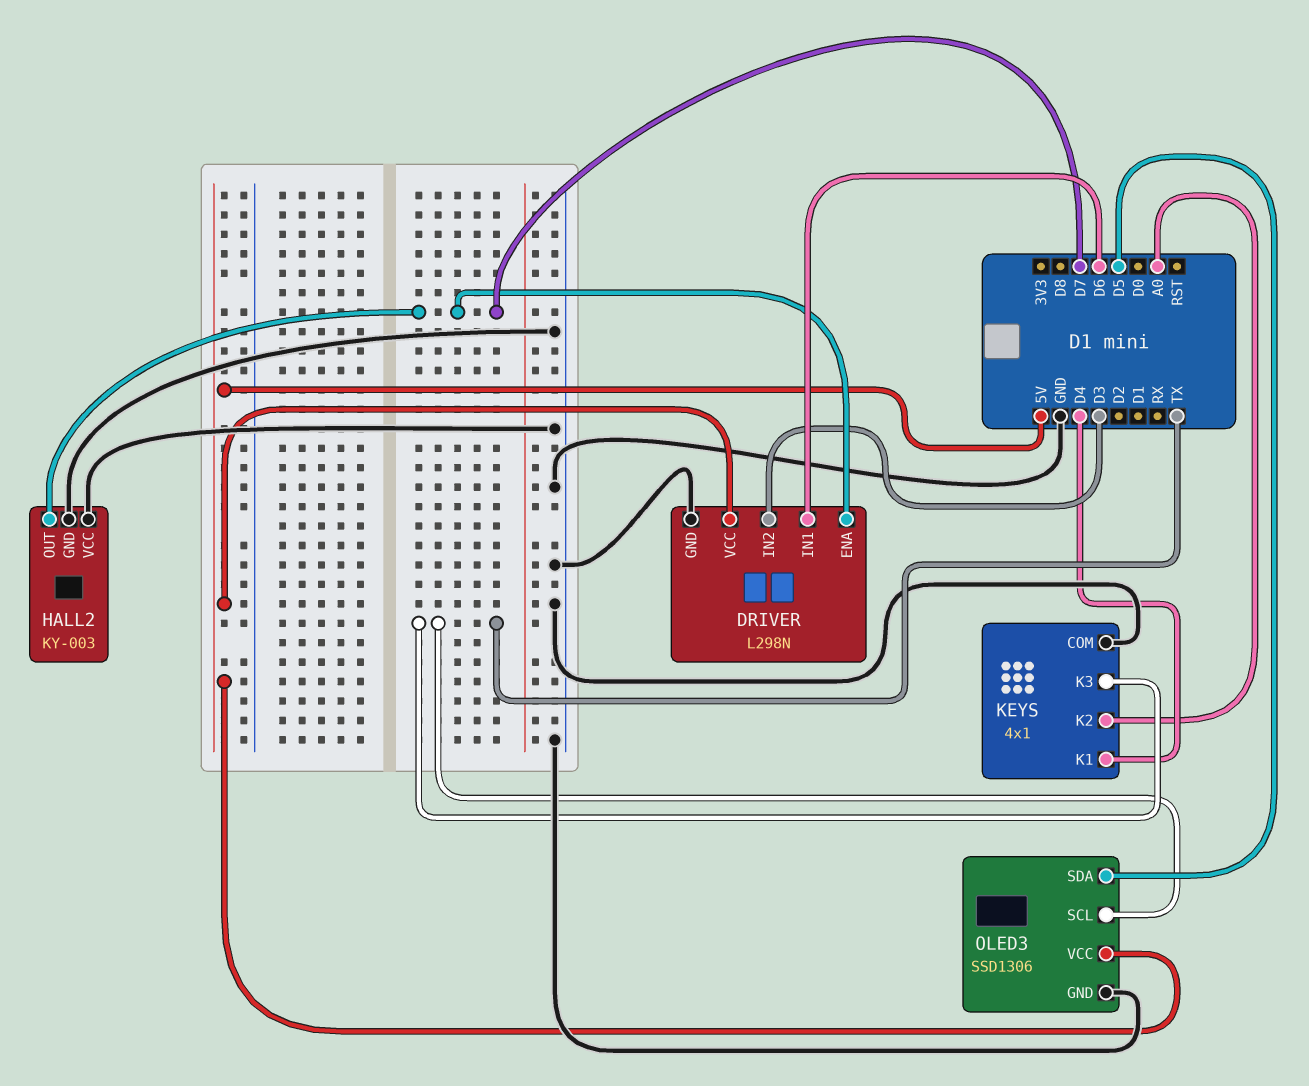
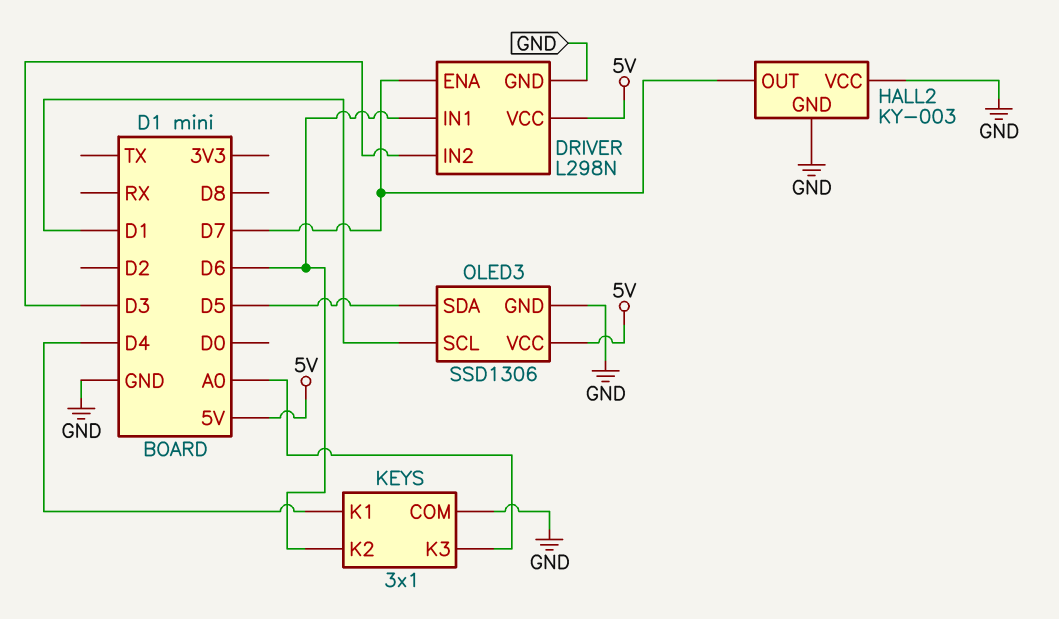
KEYS: 4x1 -> 3x1
KEYS pin K2: A0 -> D6
KEYS pin K3: TX -> A0
OLED3 pin SCL: TX -> D1

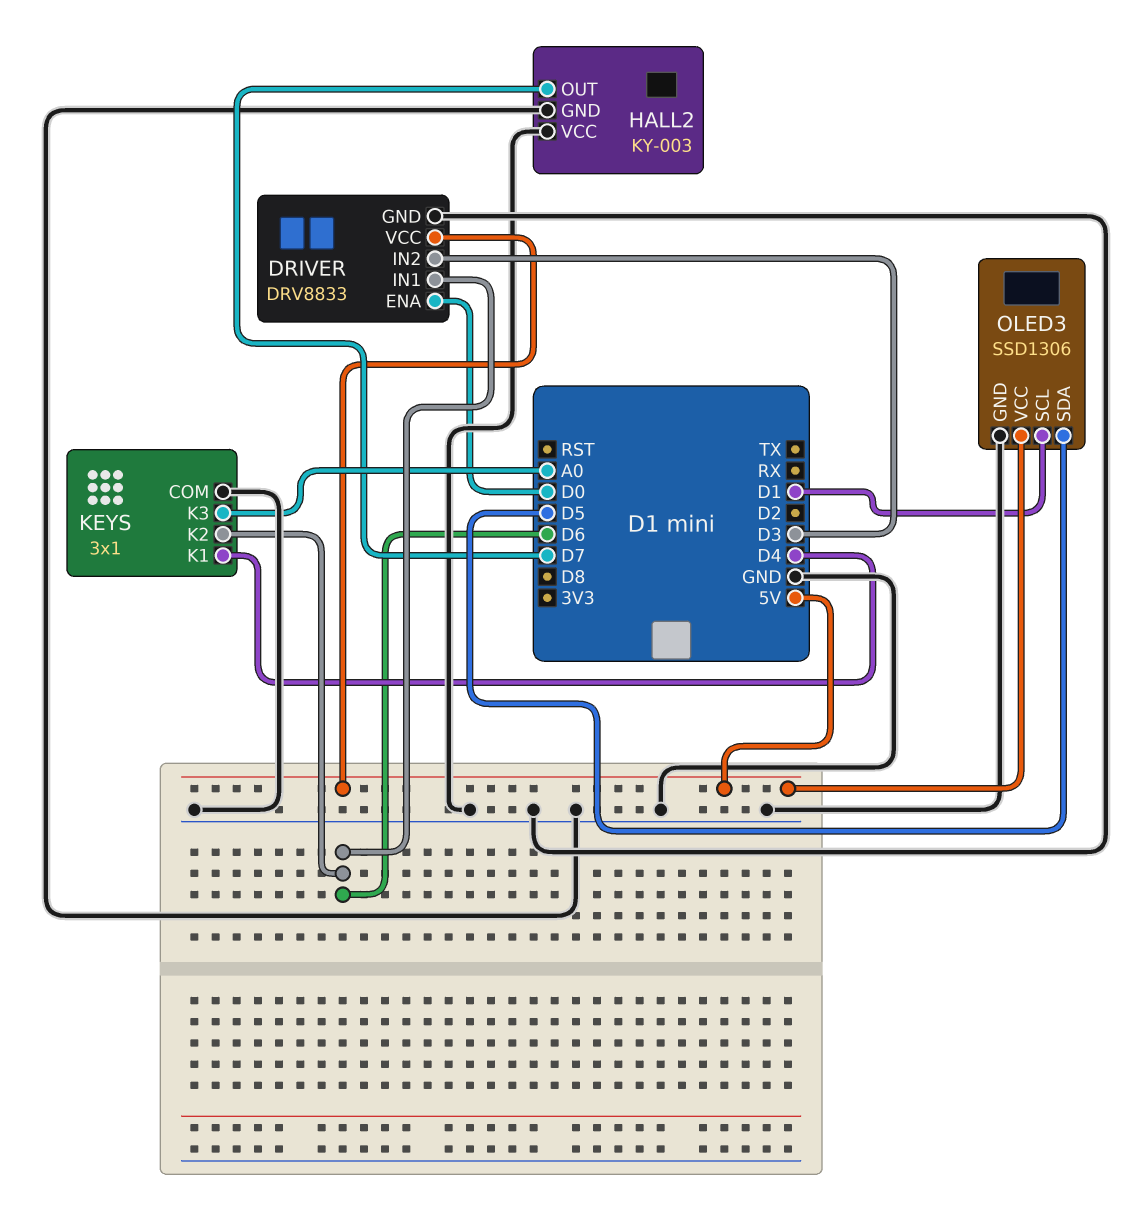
DRIVER: L298N -> DRV8833
DRIVER pin ENA: D7 -> D0

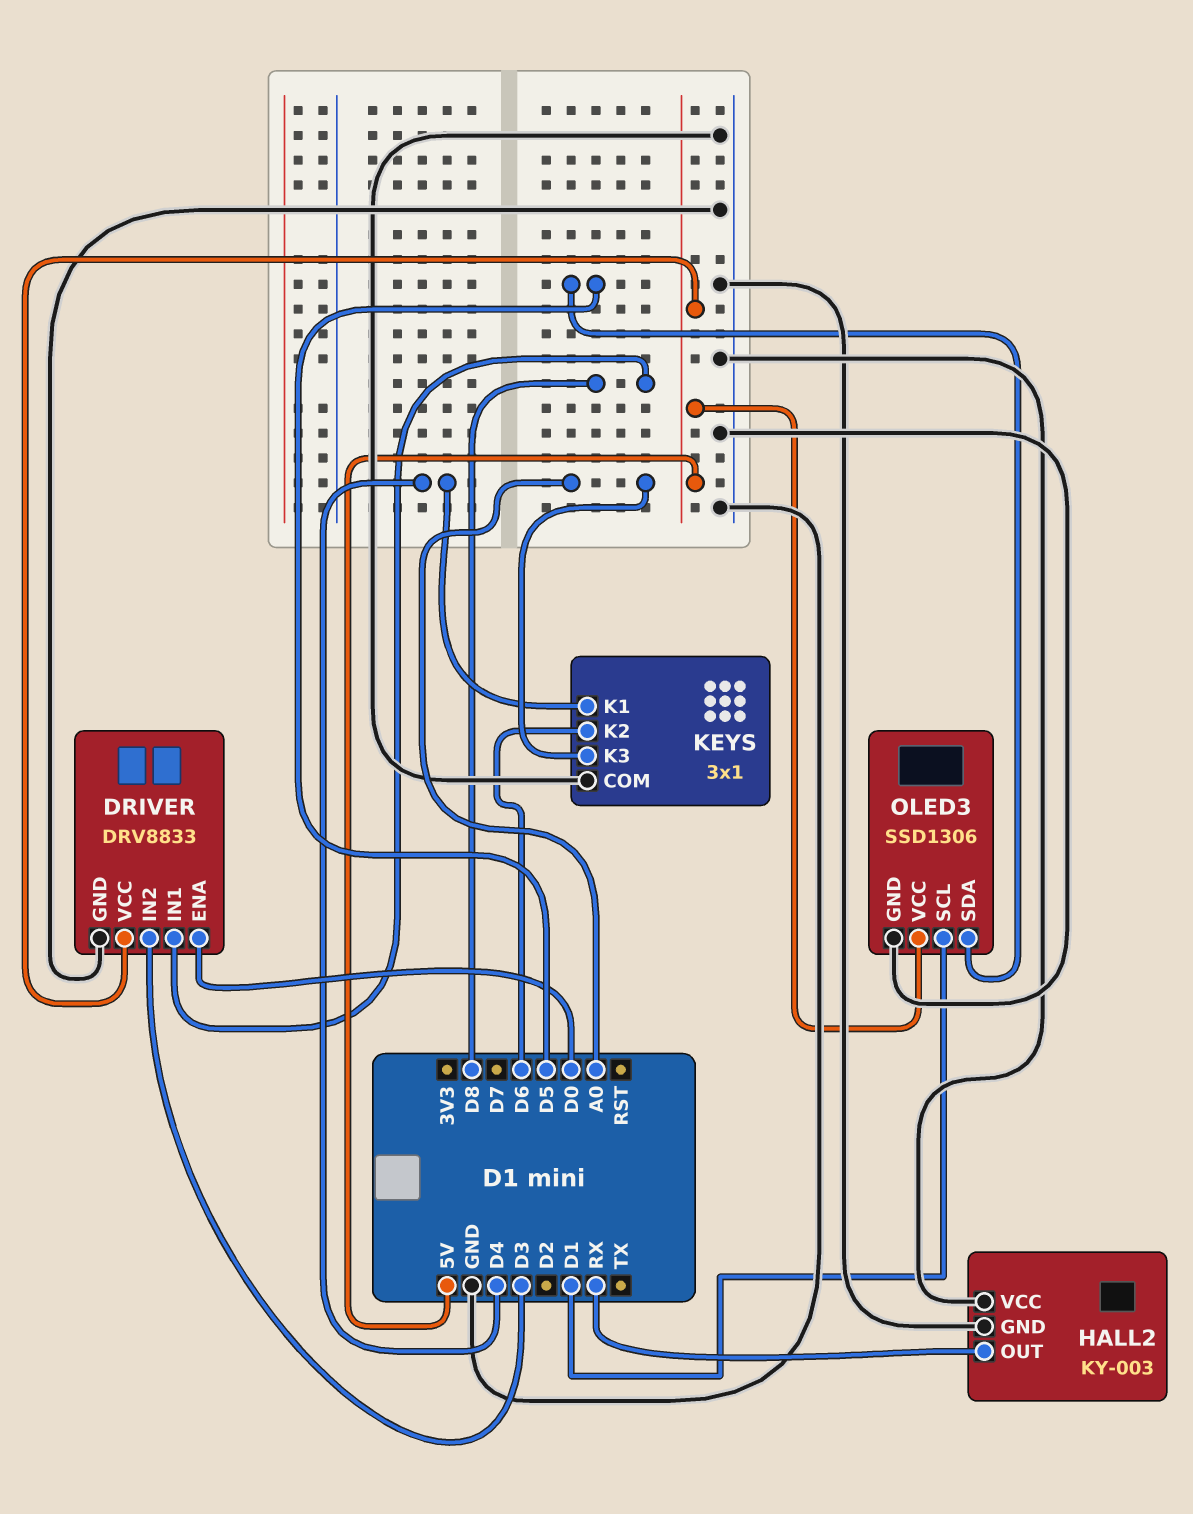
DRIVER pin IN1: D6 -> D8
HALL2 pin OUT: D7 -> RX

